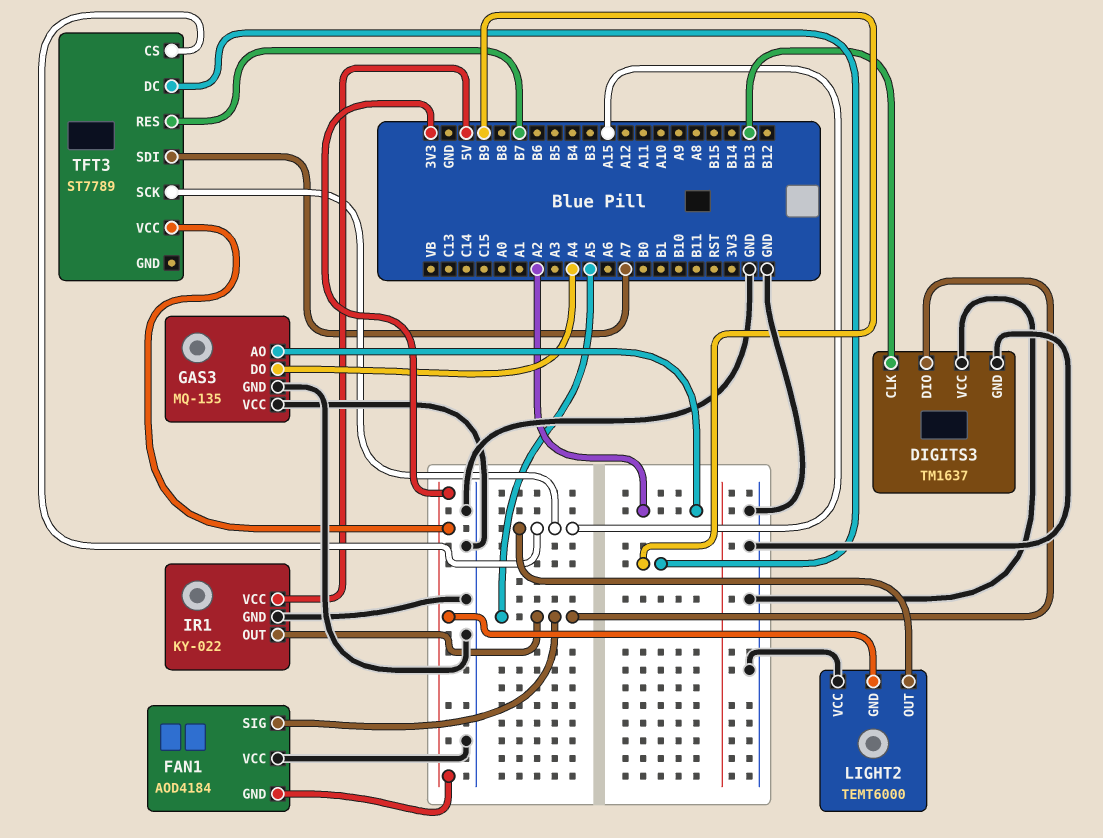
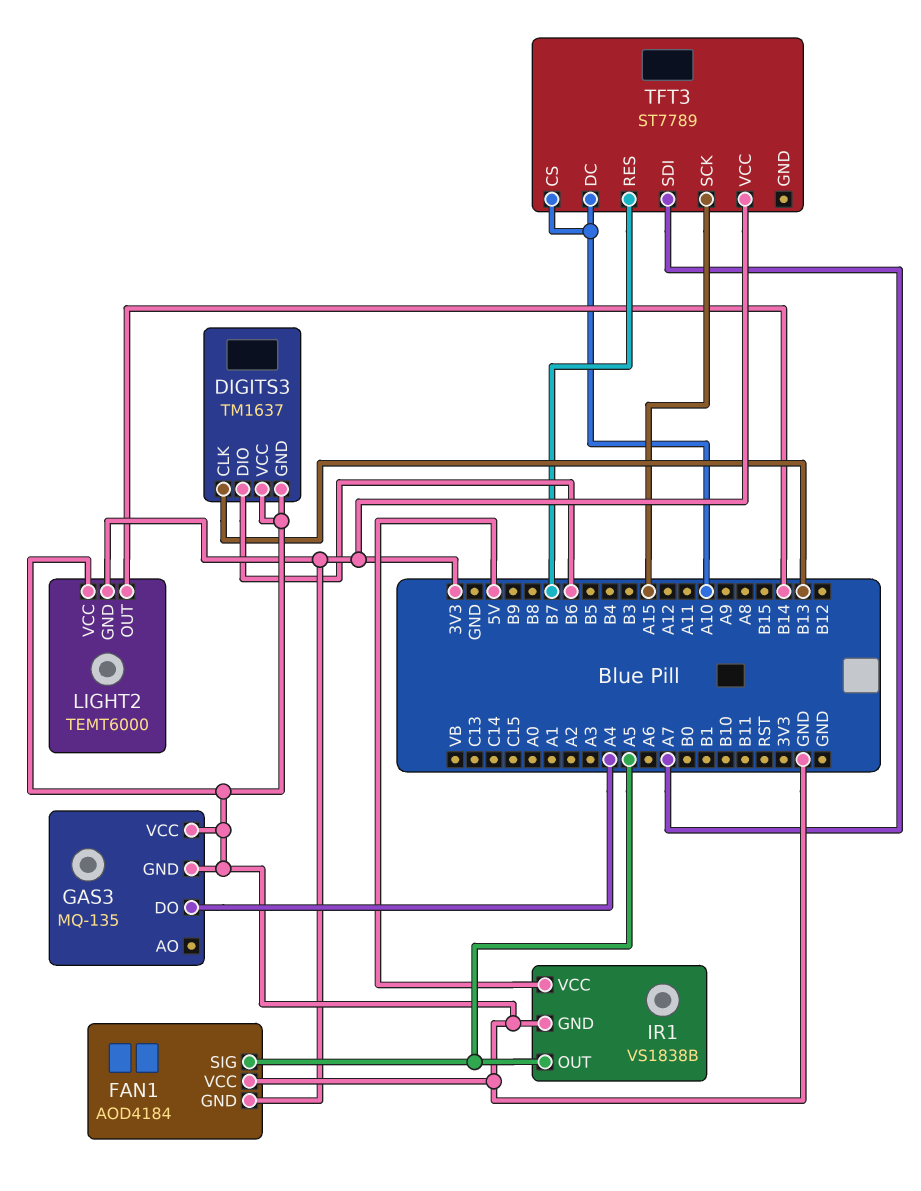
DIGITS3 pin DIO: A5 -> B6
GAS3 pin AO: A2 -> none
IR1: KY-022 -> VS1838B
LIGHT2 pin OUT: A15 -> B14
TFT3 pin CS: A15 -> A10
TFT3 pin DC: B9 -> A10

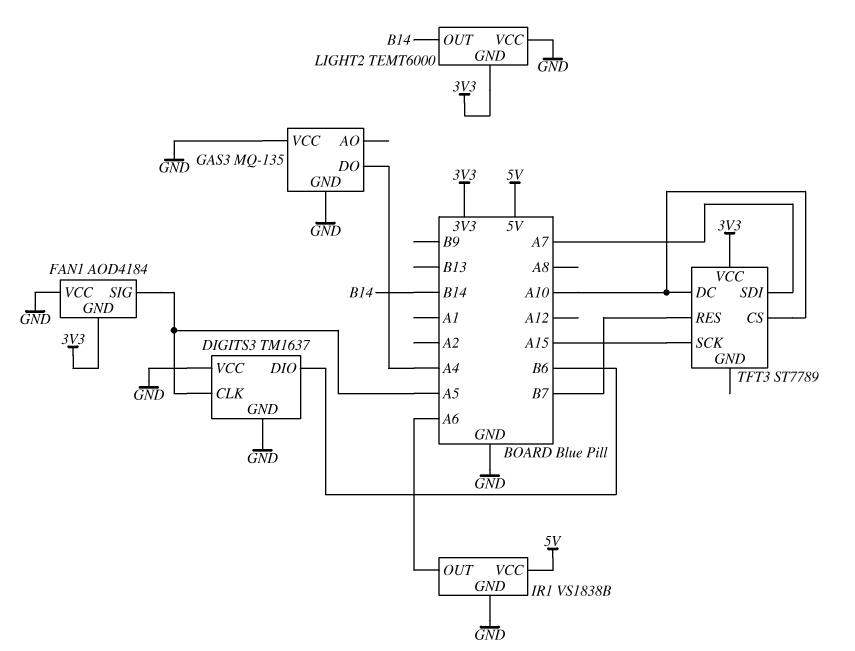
DIGITS3 pin CLK: B13 -> A5
IR1 pin OUT: A5 -> A6

